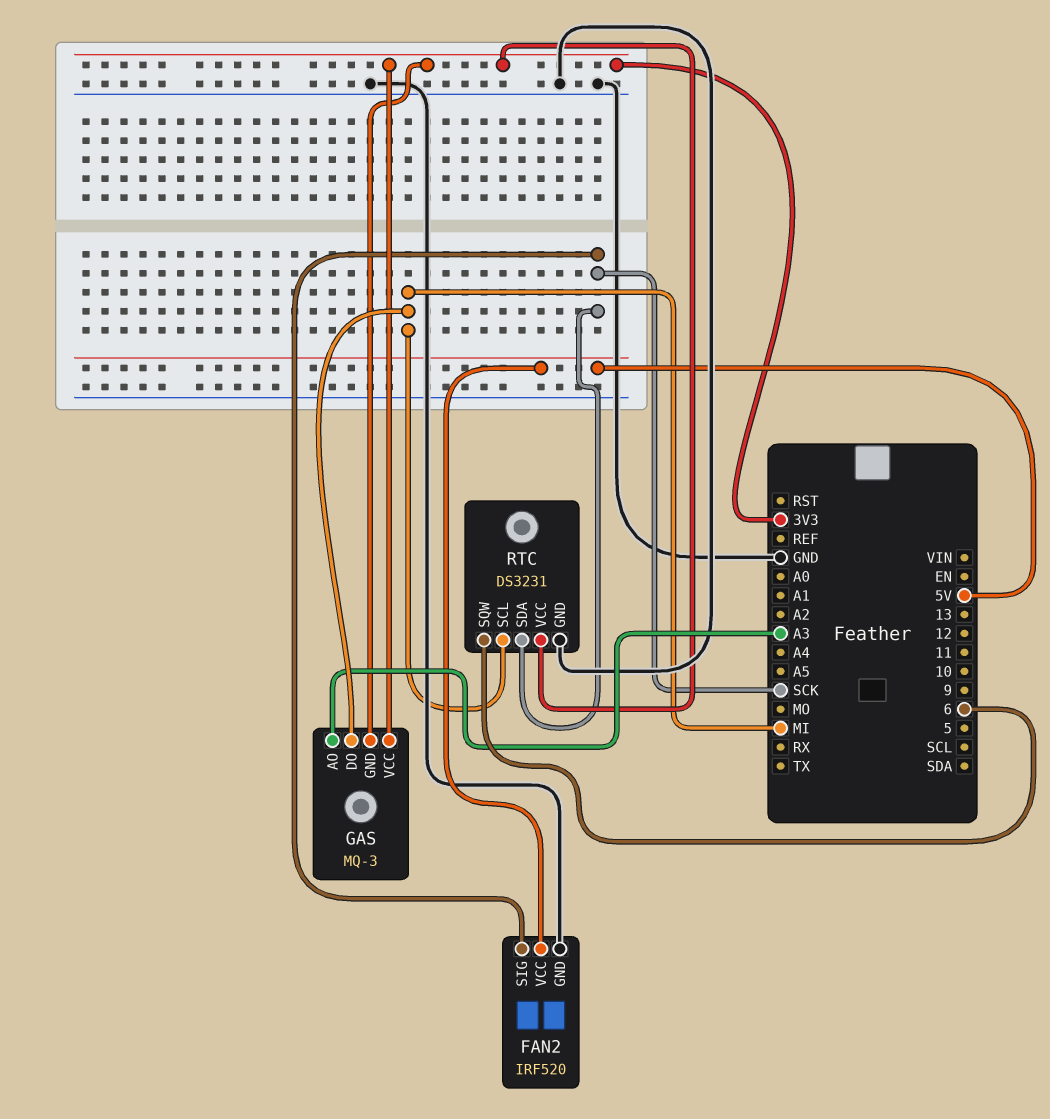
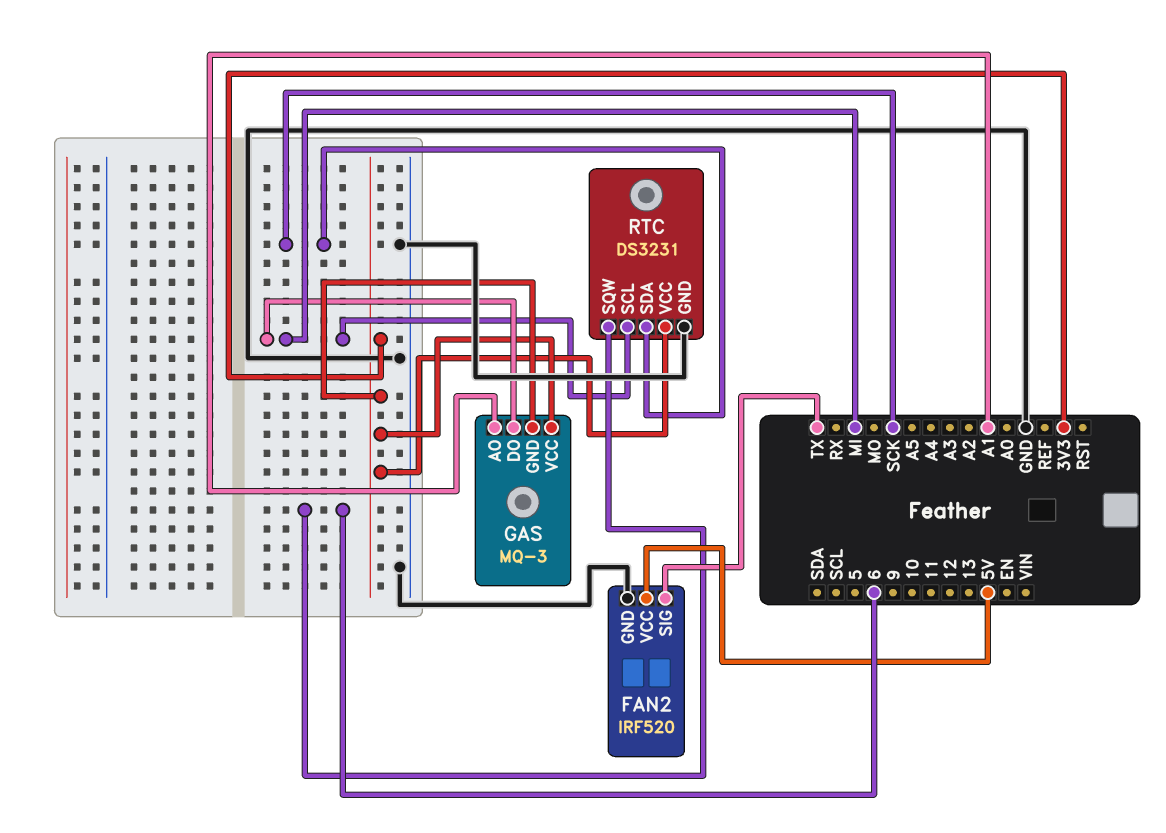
FAN2 pin SIG: SCK -> TX
GAS pin AO: A3 -> A1

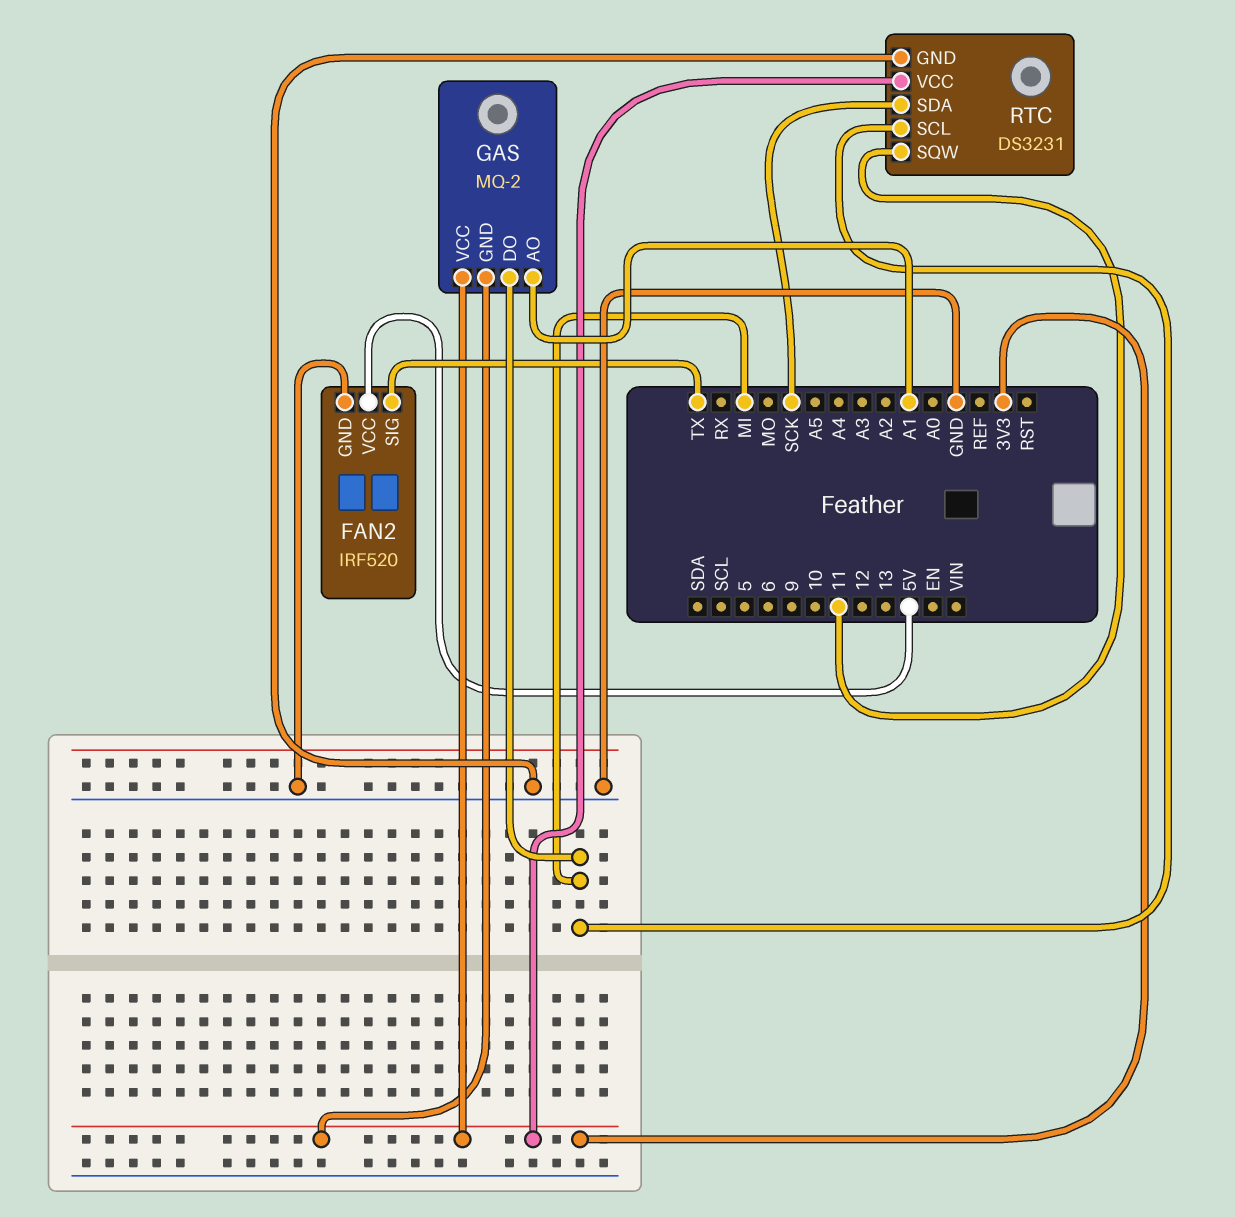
GAS: MQ-3 -> MQ-2
RTC pin SQW: 6 -> 11

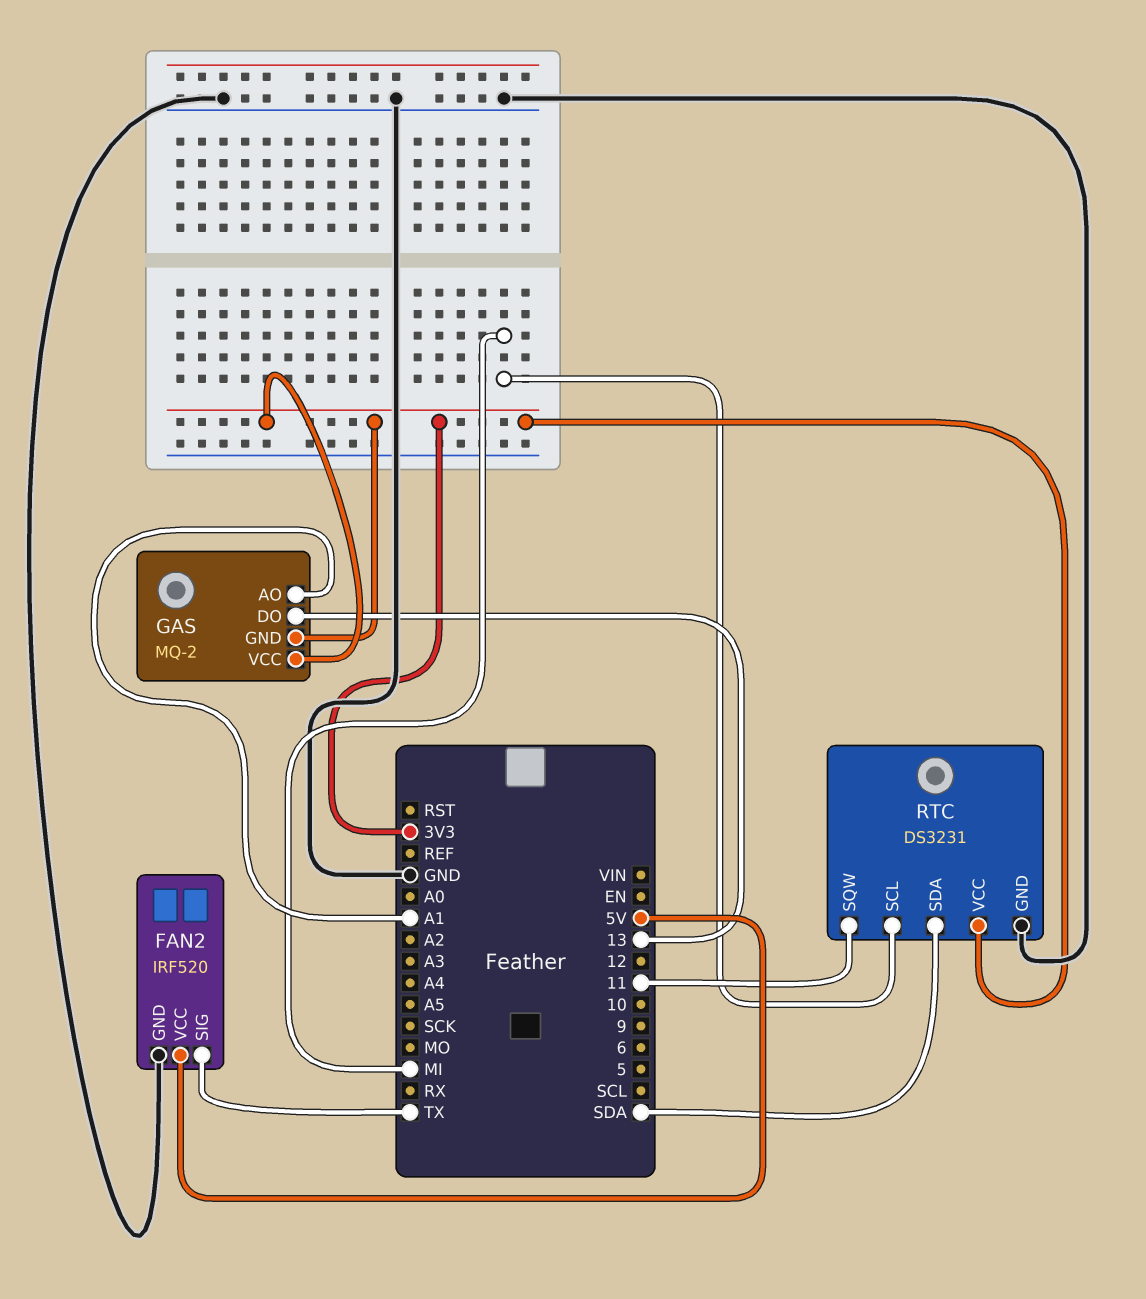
GAS pin DO: MI -> 13
RTC pin SDA: SCK -> SDA

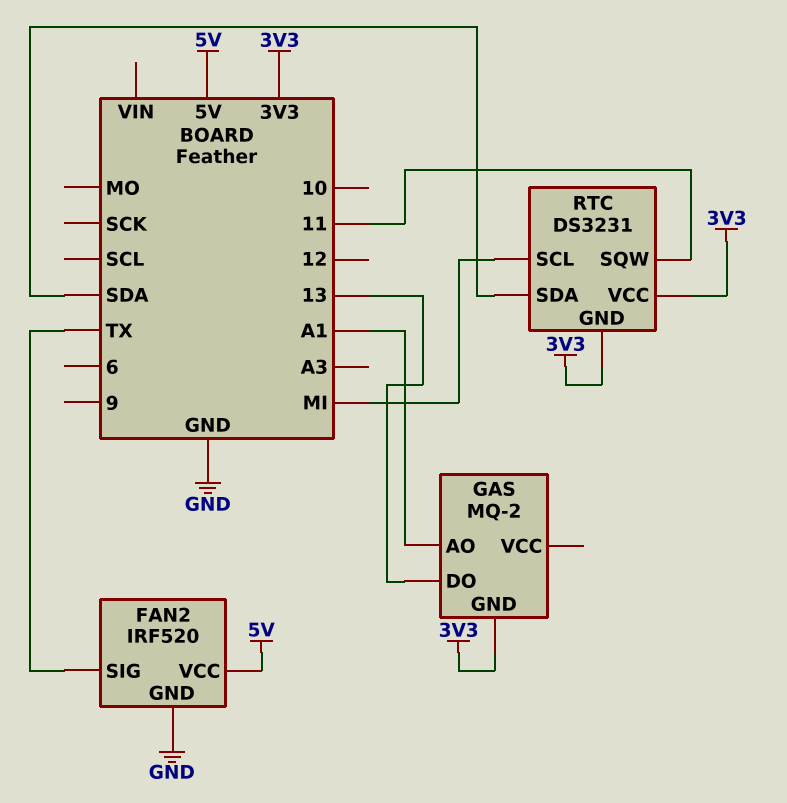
GAS pin VCC: 3V3 -> none
RTC pin GND: GND -> 3V3

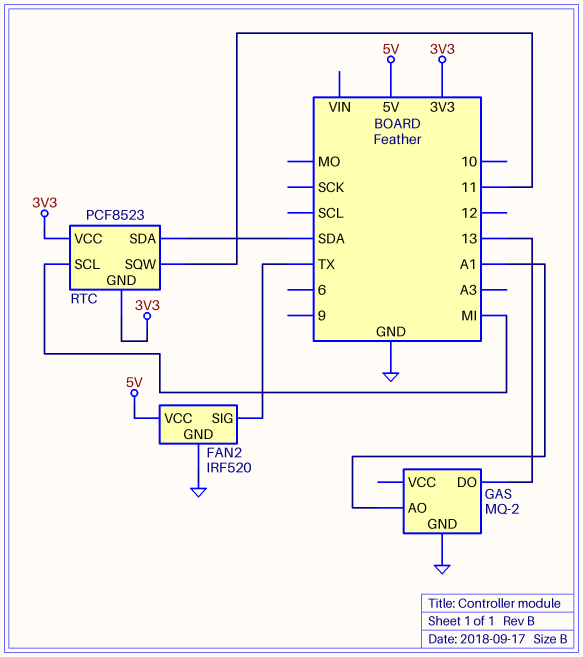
GAS pin GND: 3V3 -> GND
RTC: DS3231 -> PCF8523

